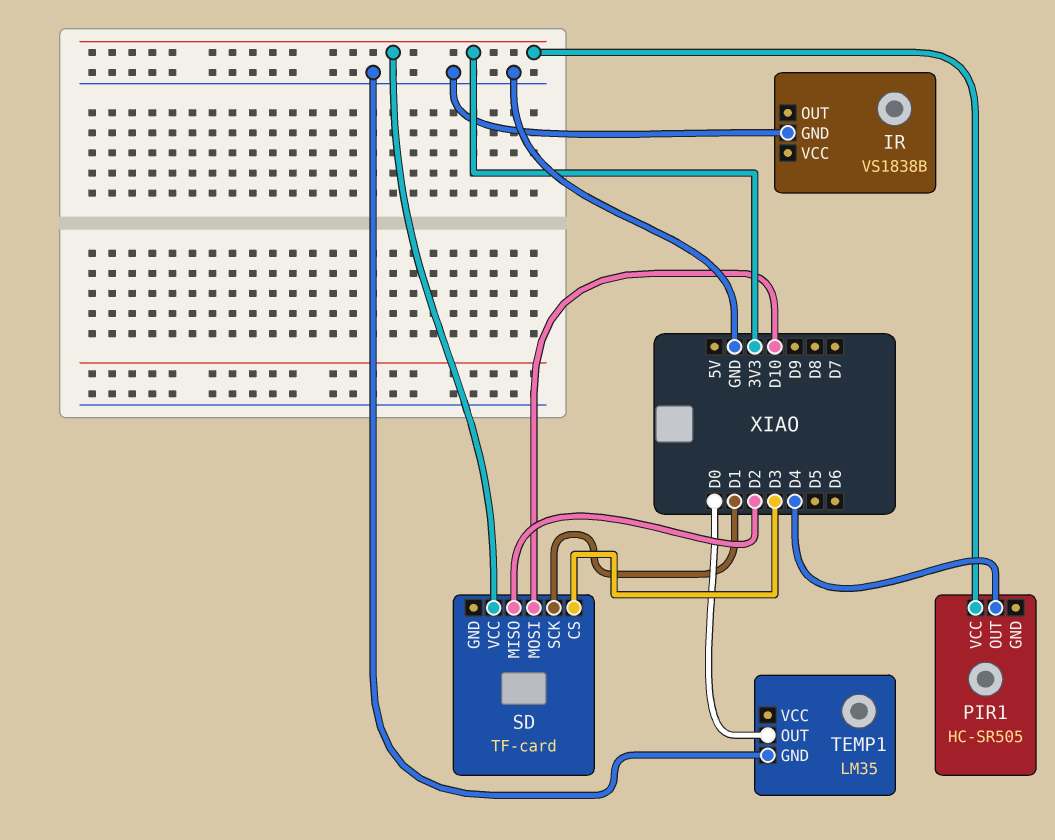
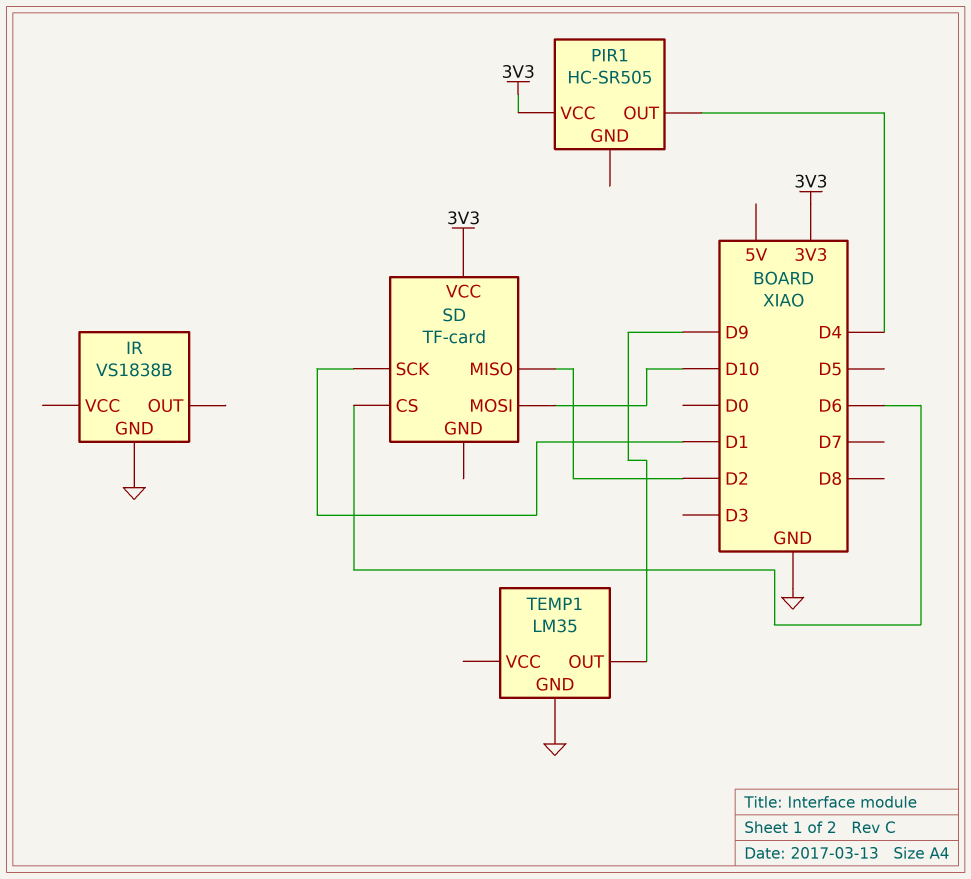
SD pin CS: D3 -> D6
TEMP1 pin OUT: D0 -> D9

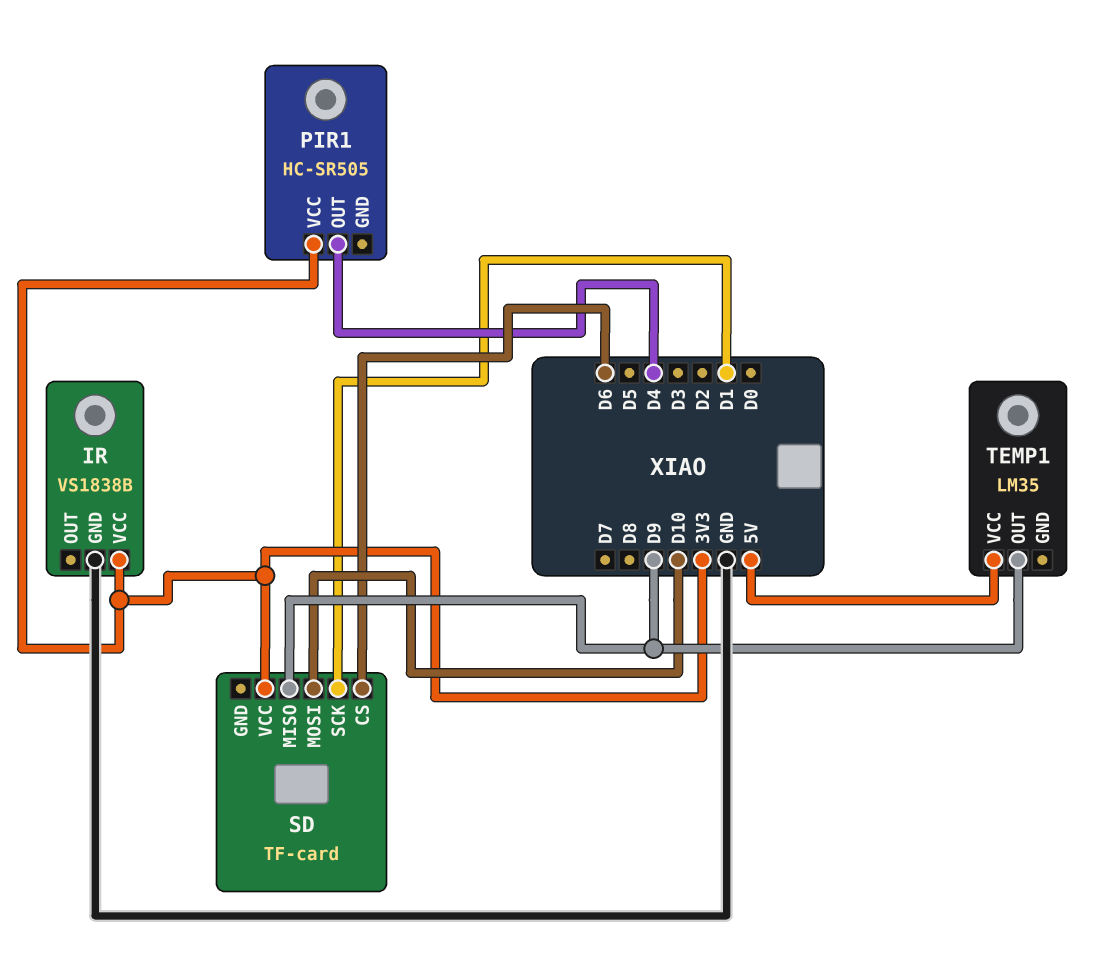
IR pin VCC: none -> 3V3
SD pin MISO: D2 -> D9
TEMP1 pin GND: GND -> none
TEMP1 pin VCC: none -> 5V

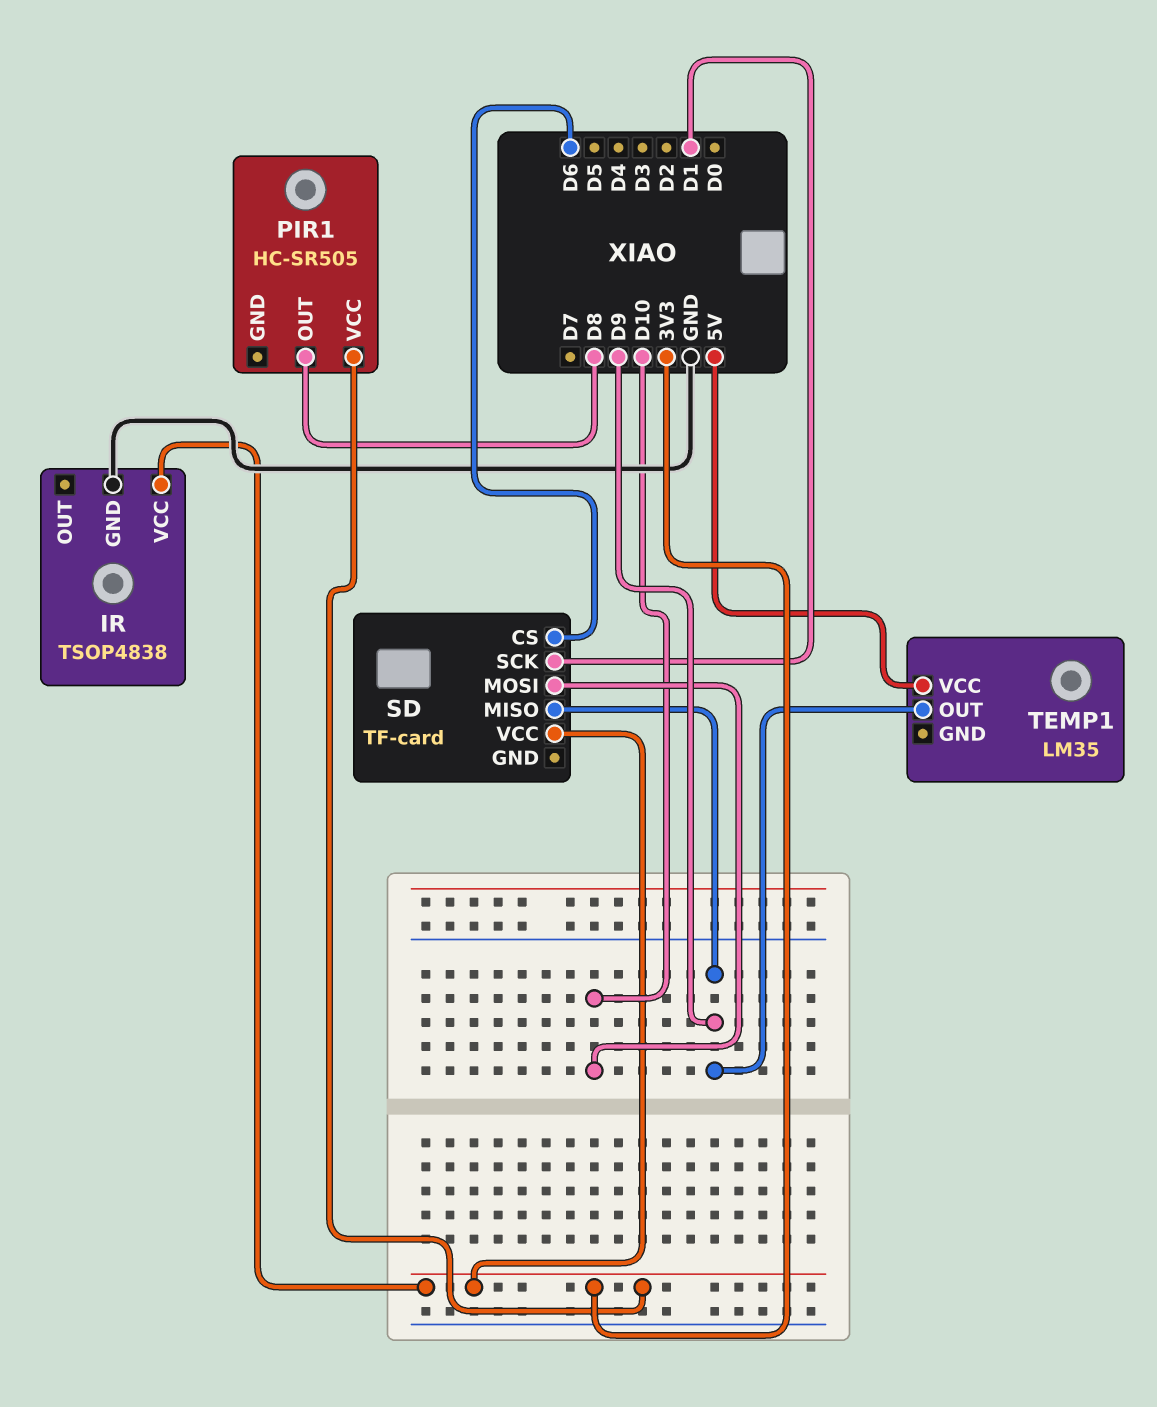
IR: VS1838B -> TSOP4838
PIR1 pin OUT: D4 -> D8

